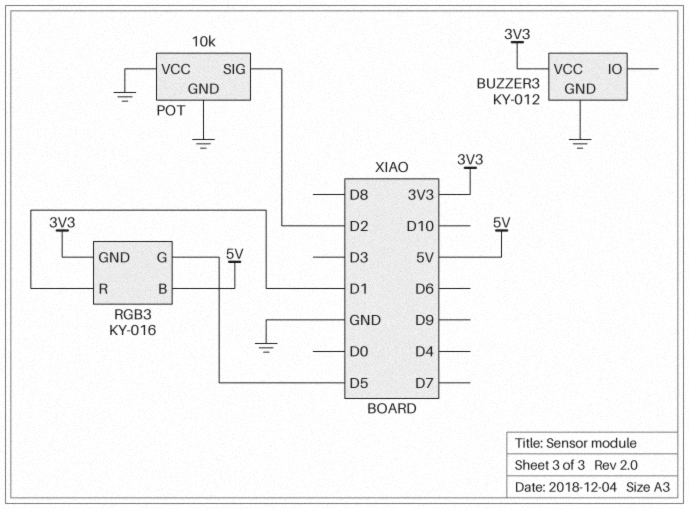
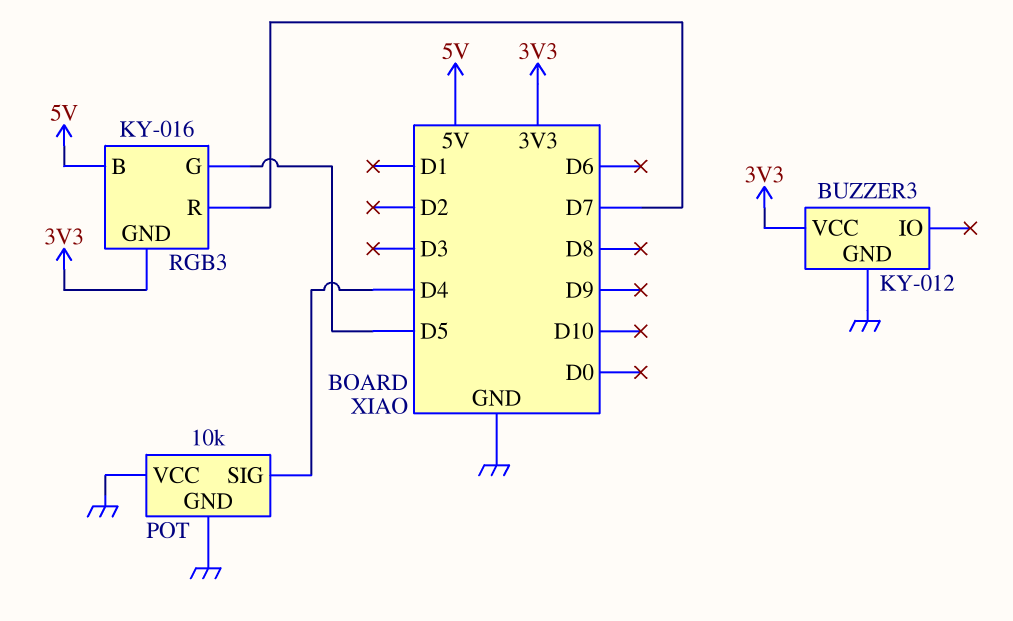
POT pin SIG: D2 -> D4
RGB3 pin R: D1 -> D7

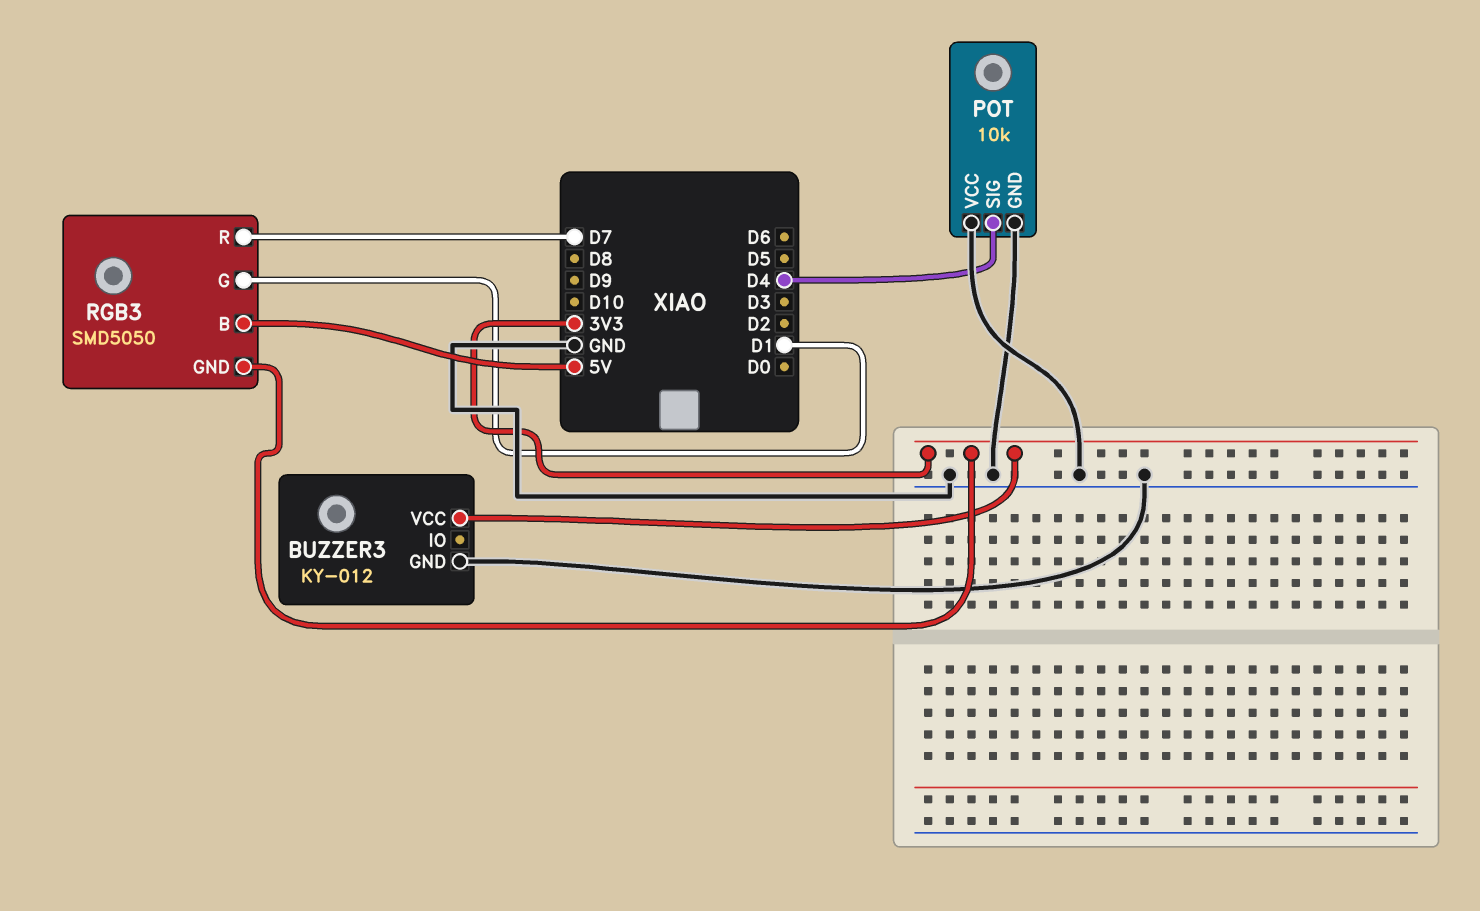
RGB3: KY-016 -> SMD5050
RGB3 pin G: D5 -> D1

